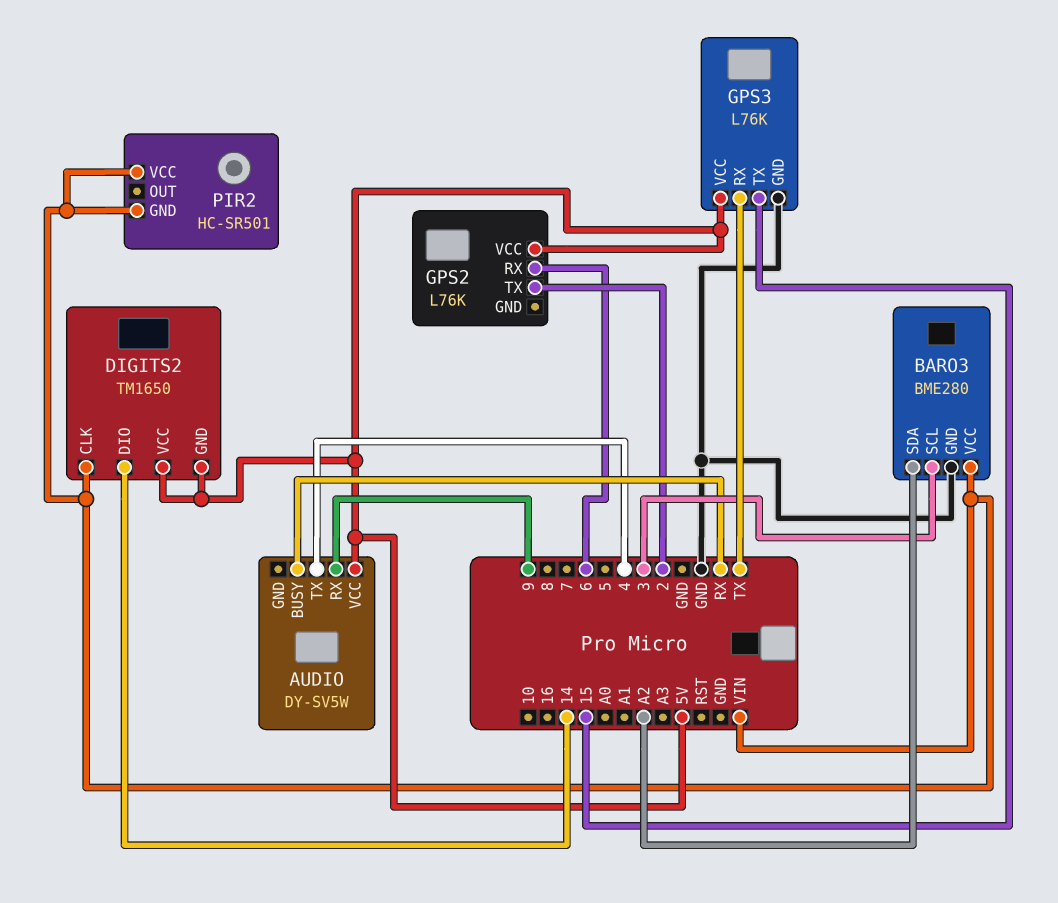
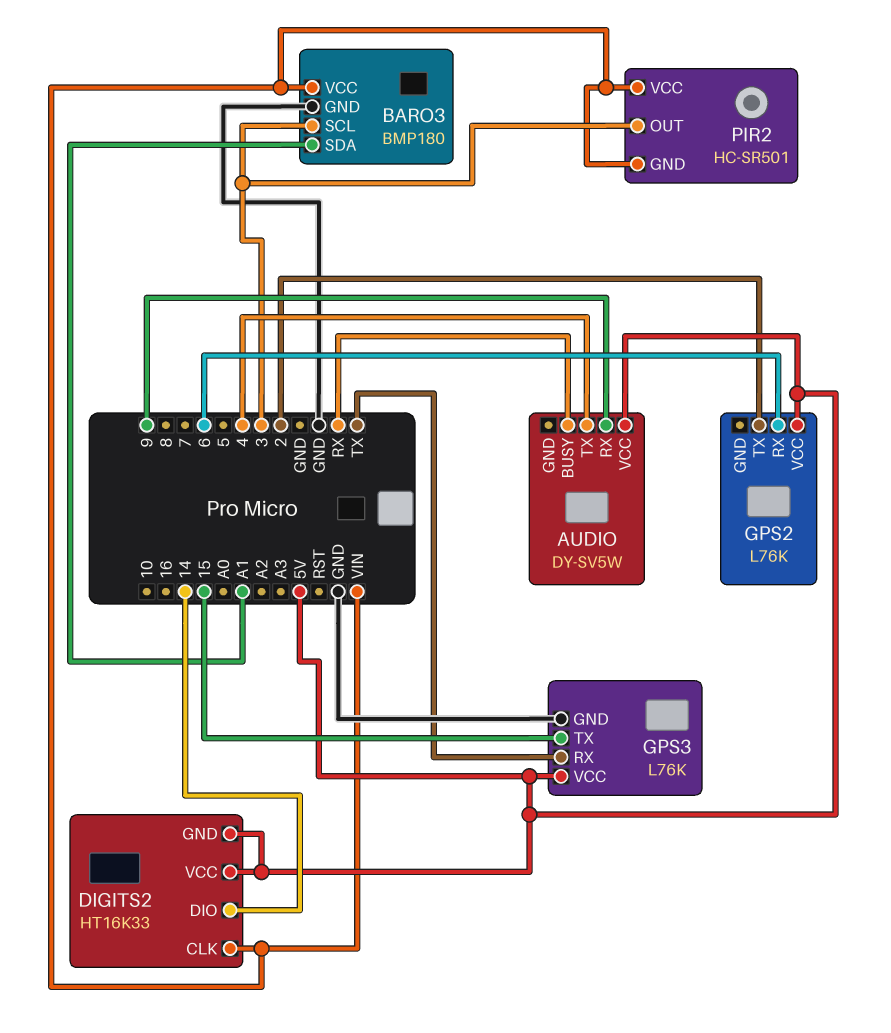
BARO3: BME280 -> BMP180
BARO3 pin SDA: A2 -> A1
DIGITS2: TM1650 -> HT16K33
PIR2 pin OUT: none -> 3

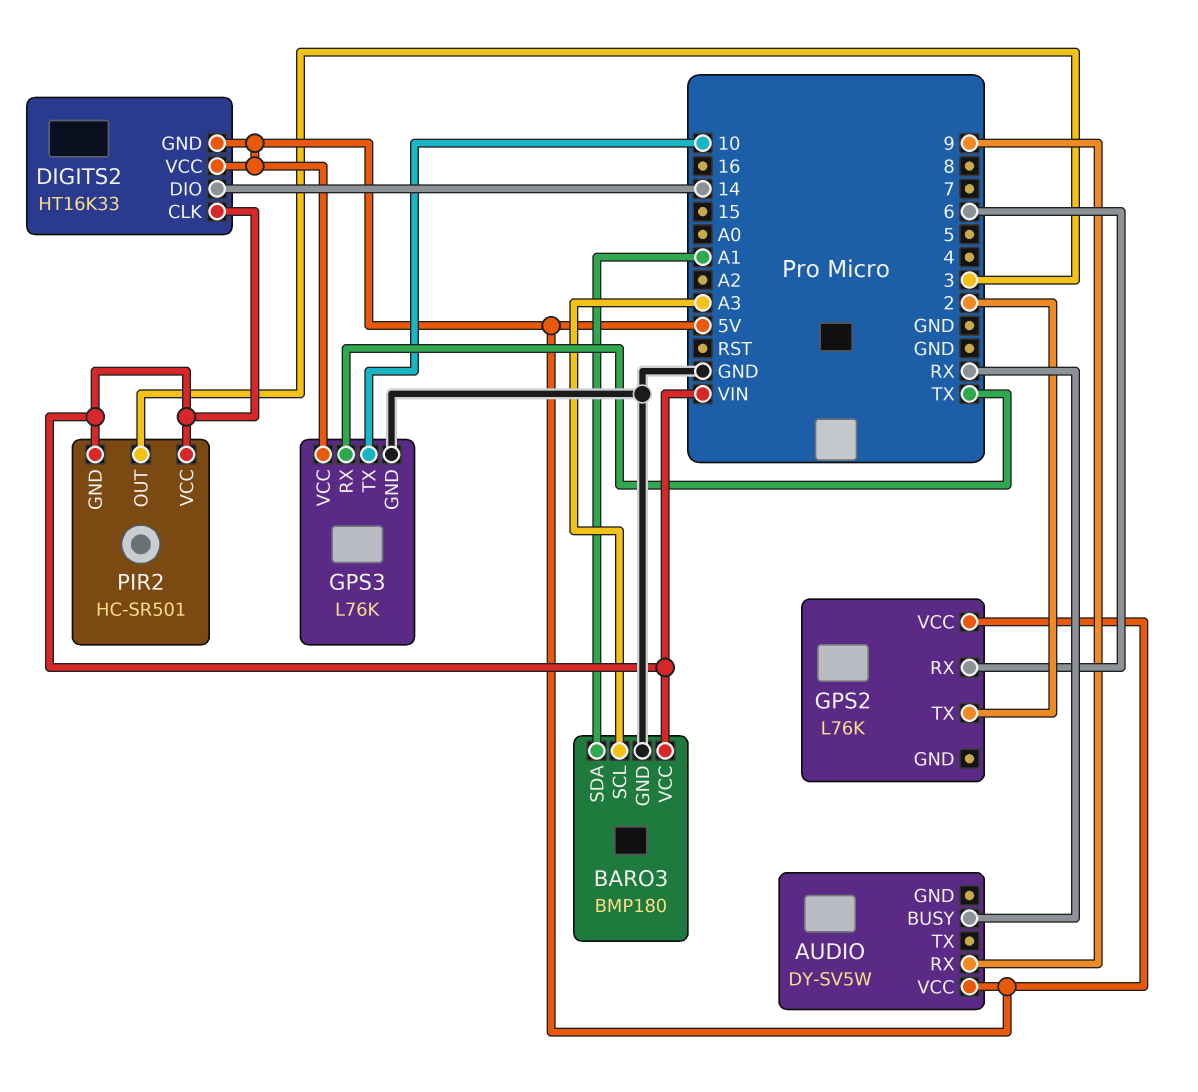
AUDIO pin TX: 4 -> none
BARO3 pin SCL: 3 -> A3
GPS3 pin TX: 15 -> 10

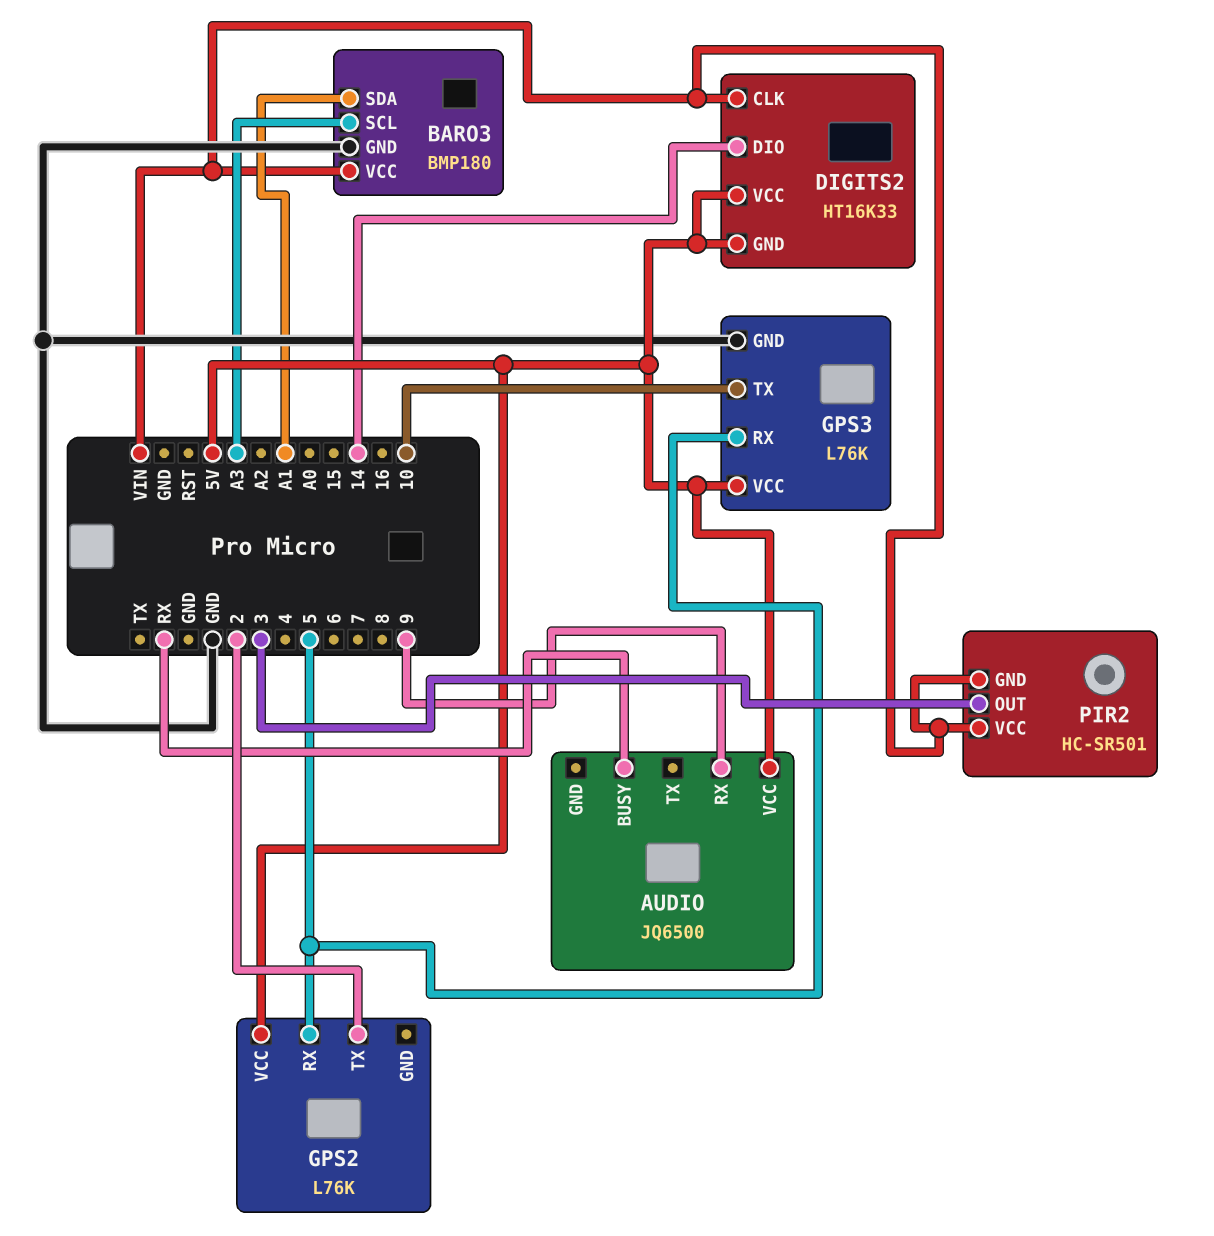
AUDIO: DY-SV5W -> JQ6500
GPS2 pin RX: 6 -> 5
GPS3 pin RX: TX -> 5

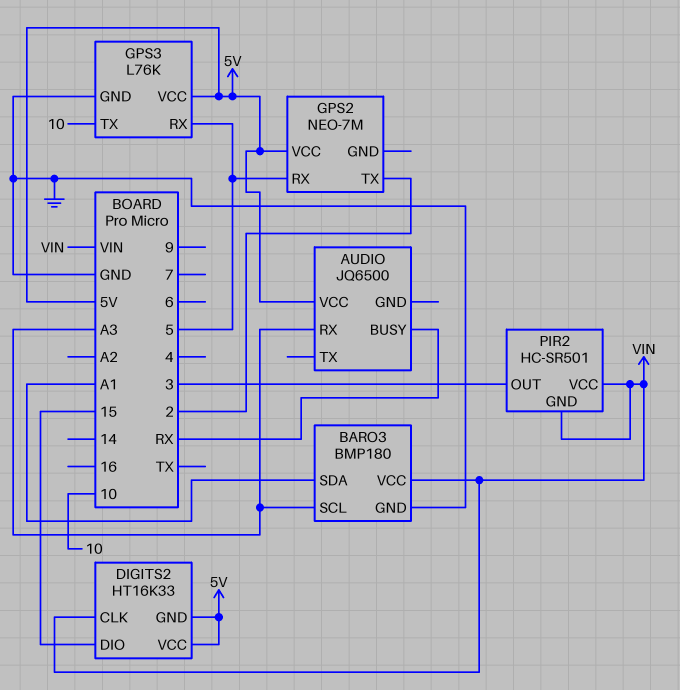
AUDIO pin RX: 9 -> A3
DIGITS2 pin DIO: 14 -> 15
GPS2: L76K -> NEO-7M

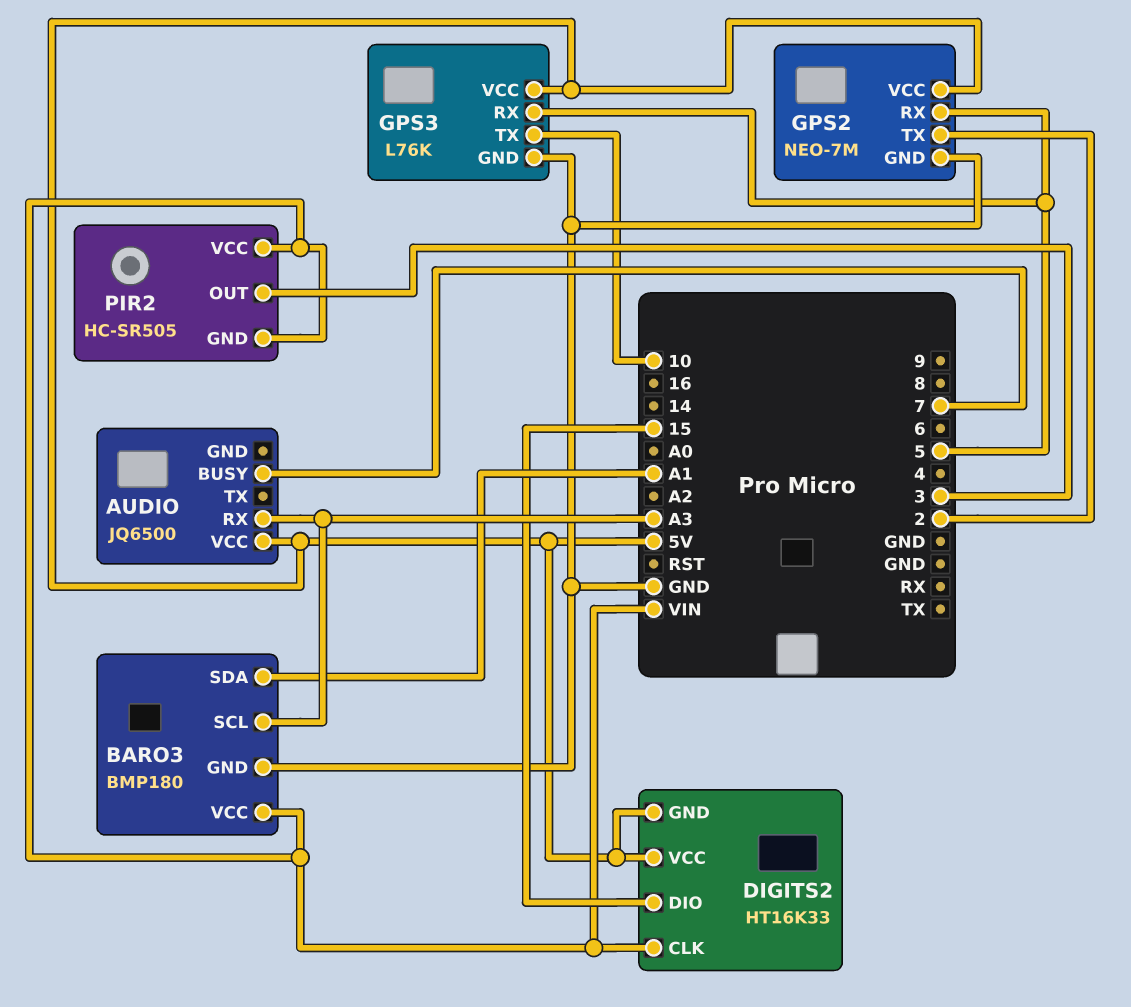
AUDIO pin BUSY: RX -> 7
GPS2 pin GND: none -> GND
PIR2: HC-SR501 -> HC-SR505

